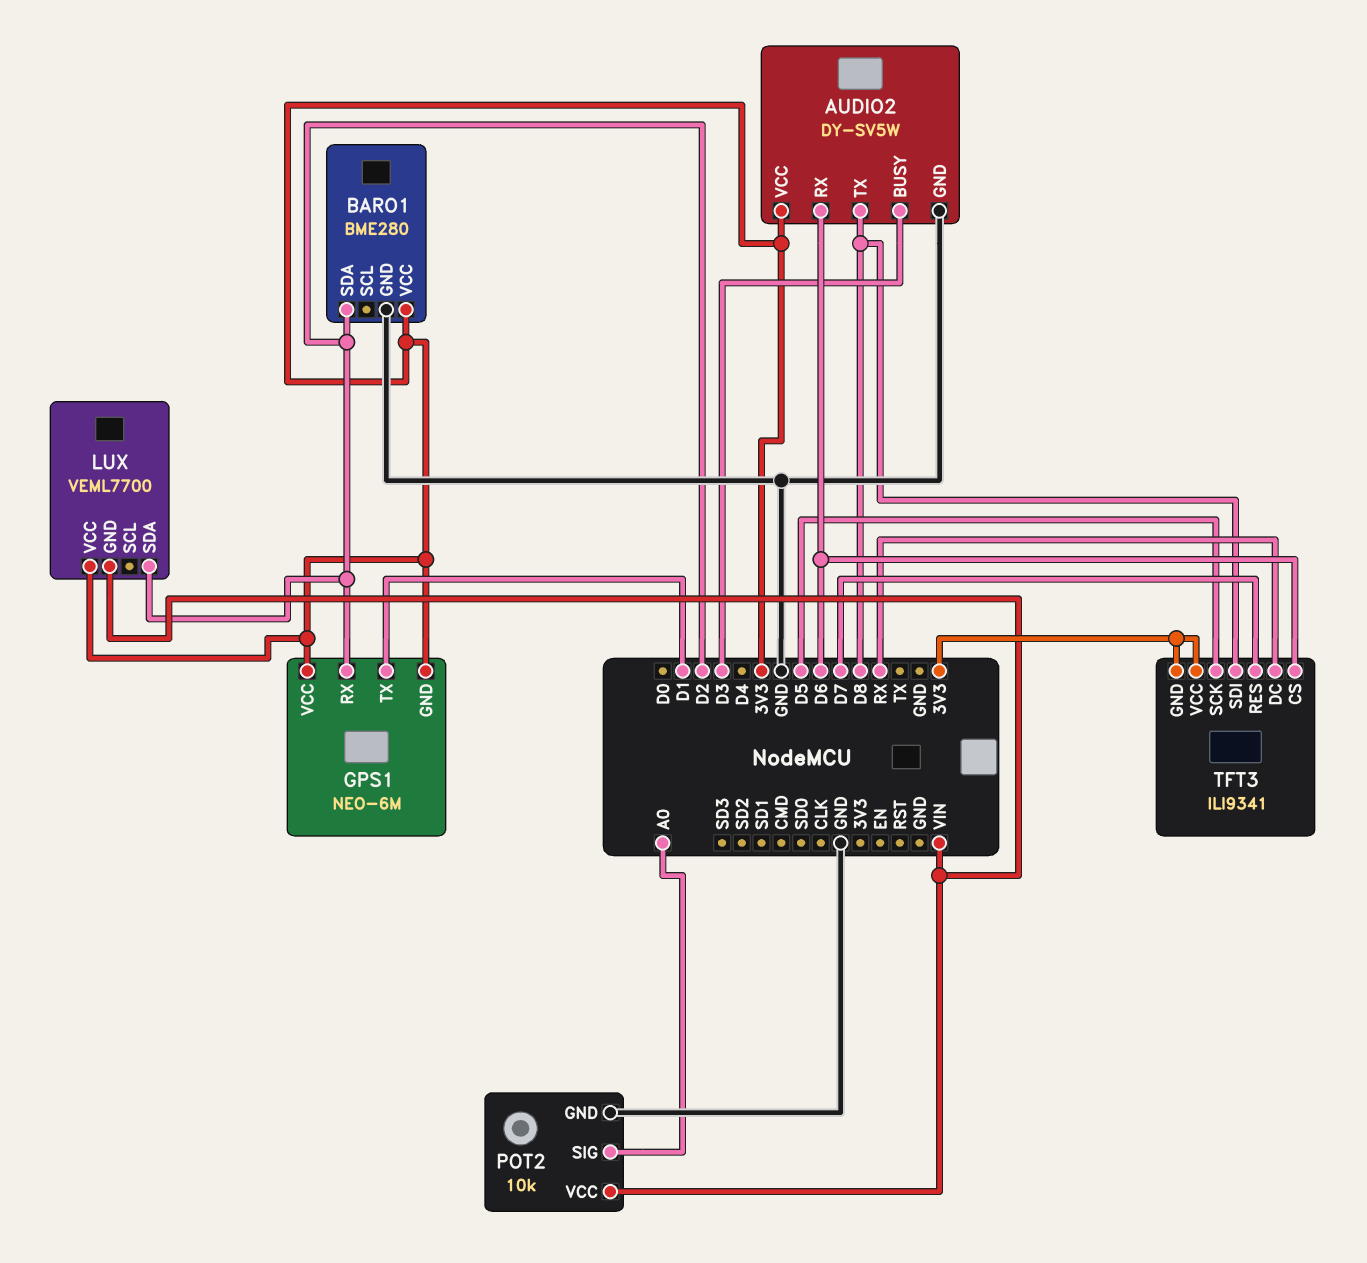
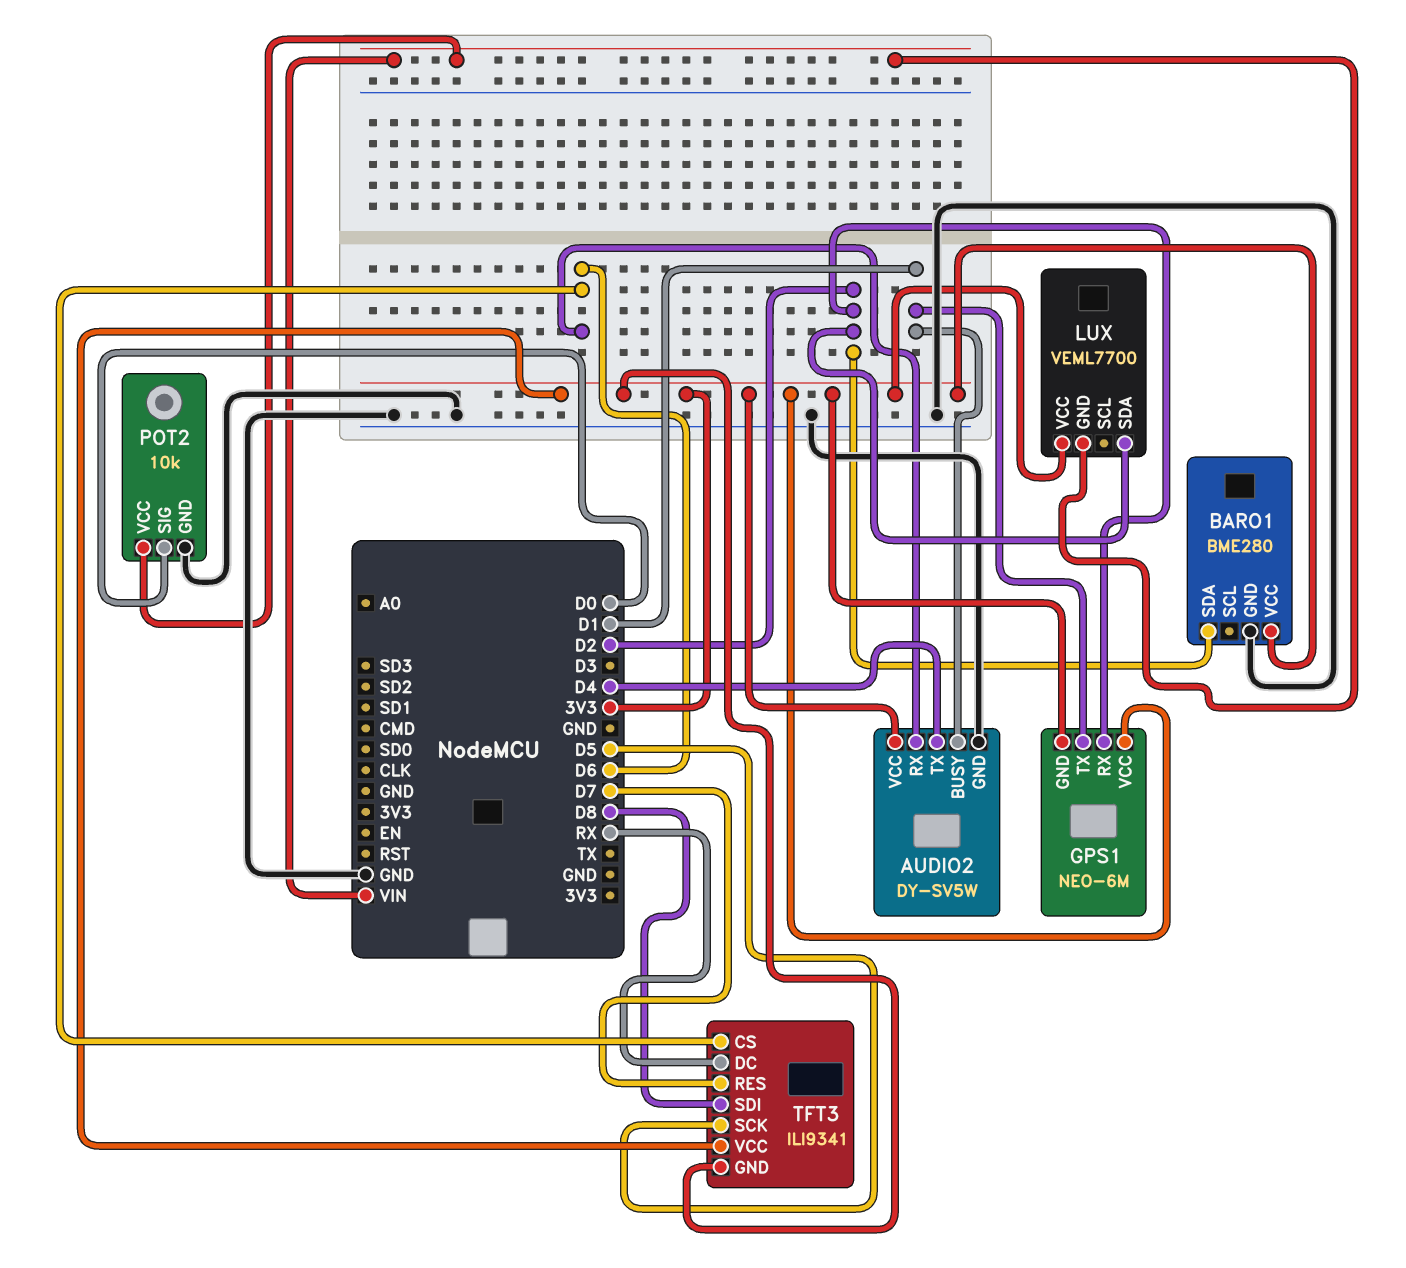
AUDIO2 pin BUSY: D3 -> D1
AUDIO2 pin TX: D8 -> D4
POT2 pin SIG: A0 -> D0

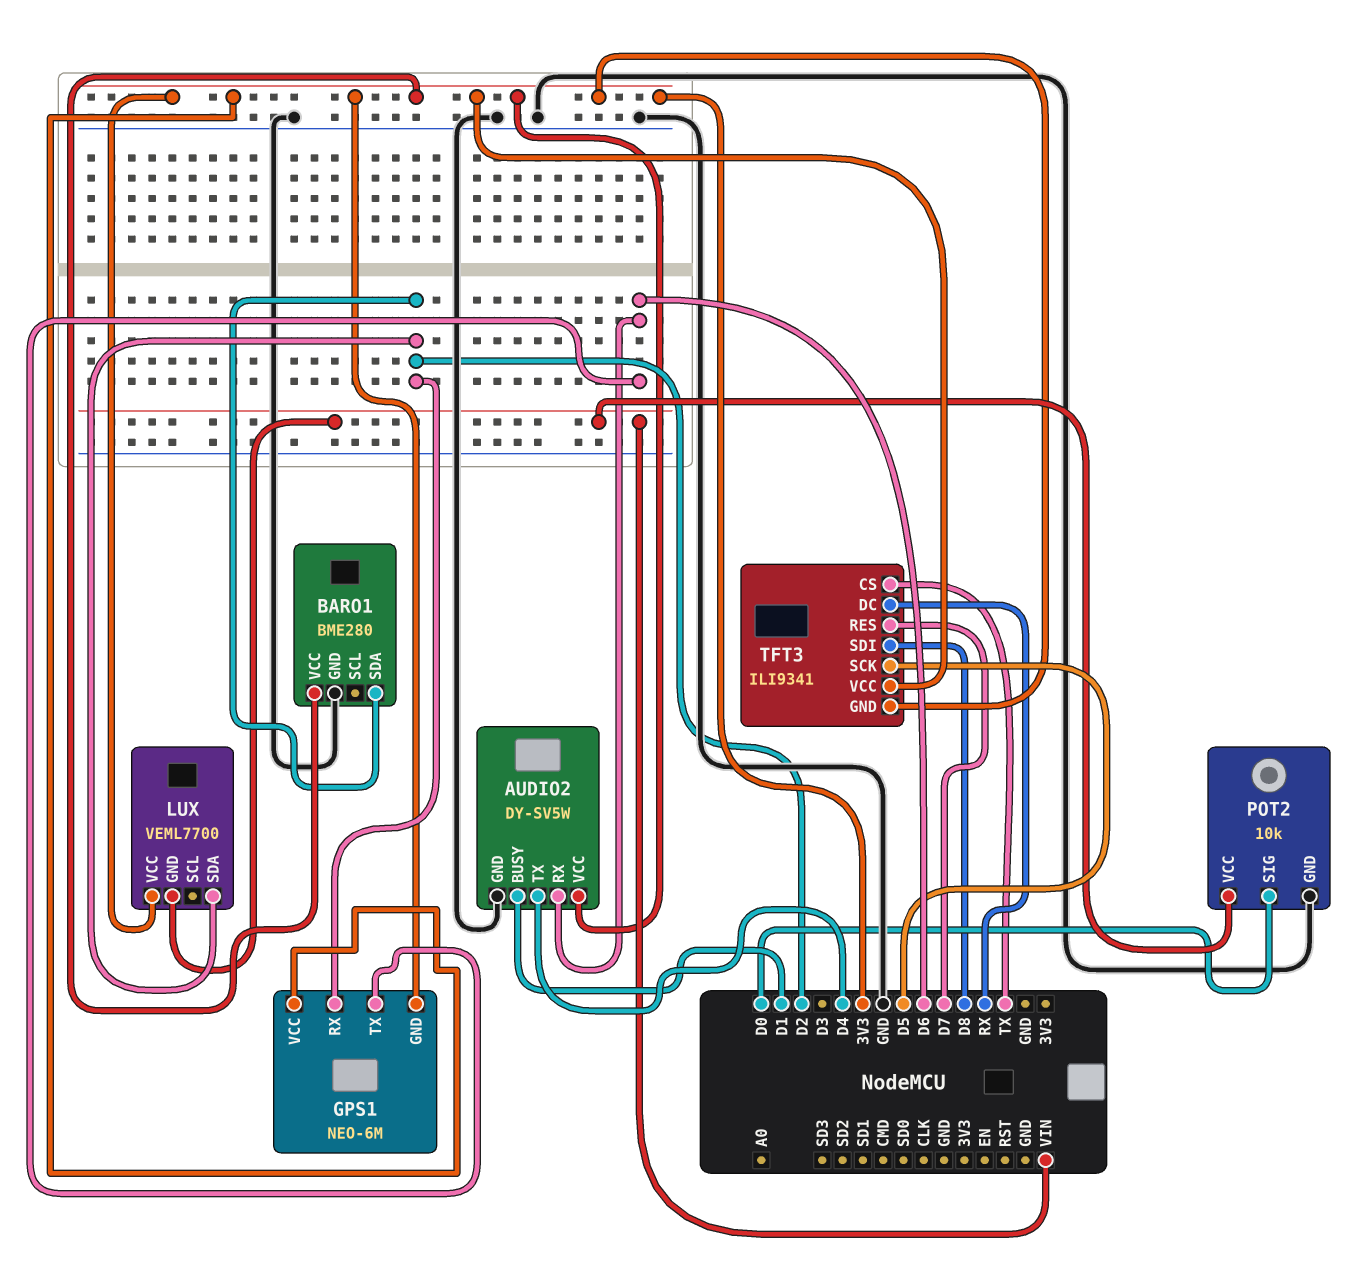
GPS1 pin TX: D1 -> D6
TFT3 pin CS: D6 -> TX

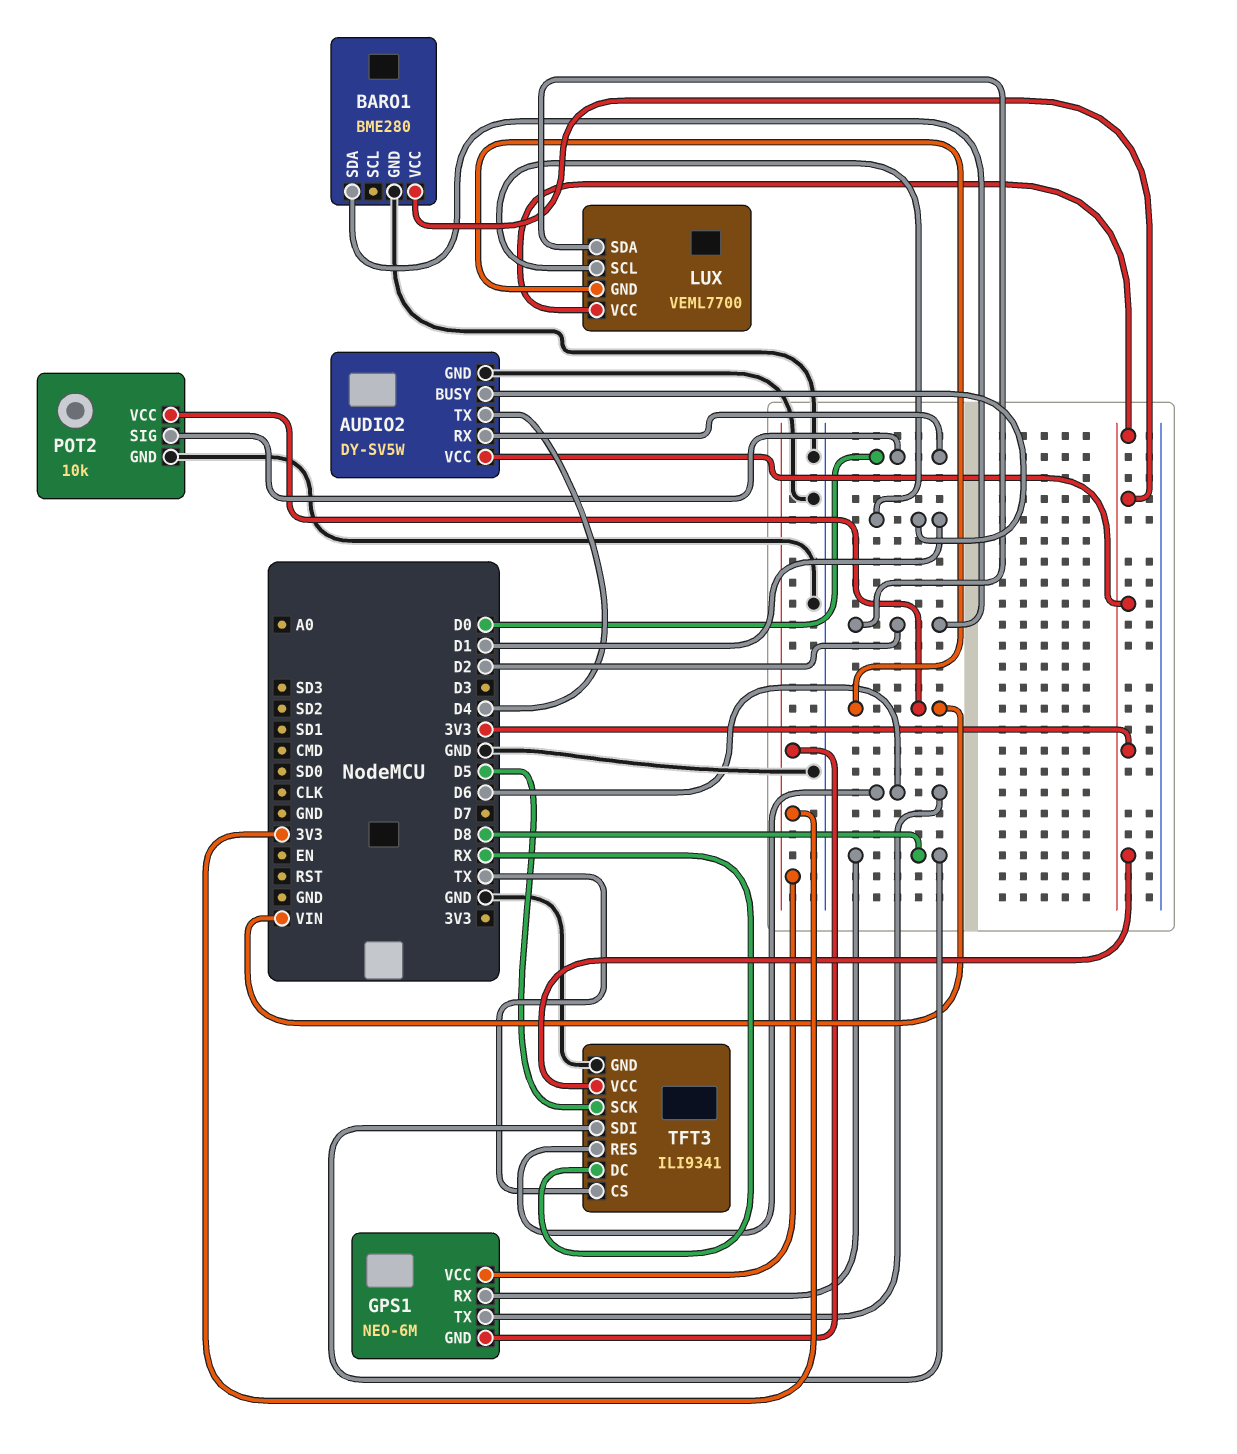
AUDIO2 pin RX: D6 -> D0
GPS1 pin RX: D2 -> D8
LUX pin SCL: none -> D1
TFT3 pin GND: 3V3 -> GND
TFT3 pin RES: D7 -> D6

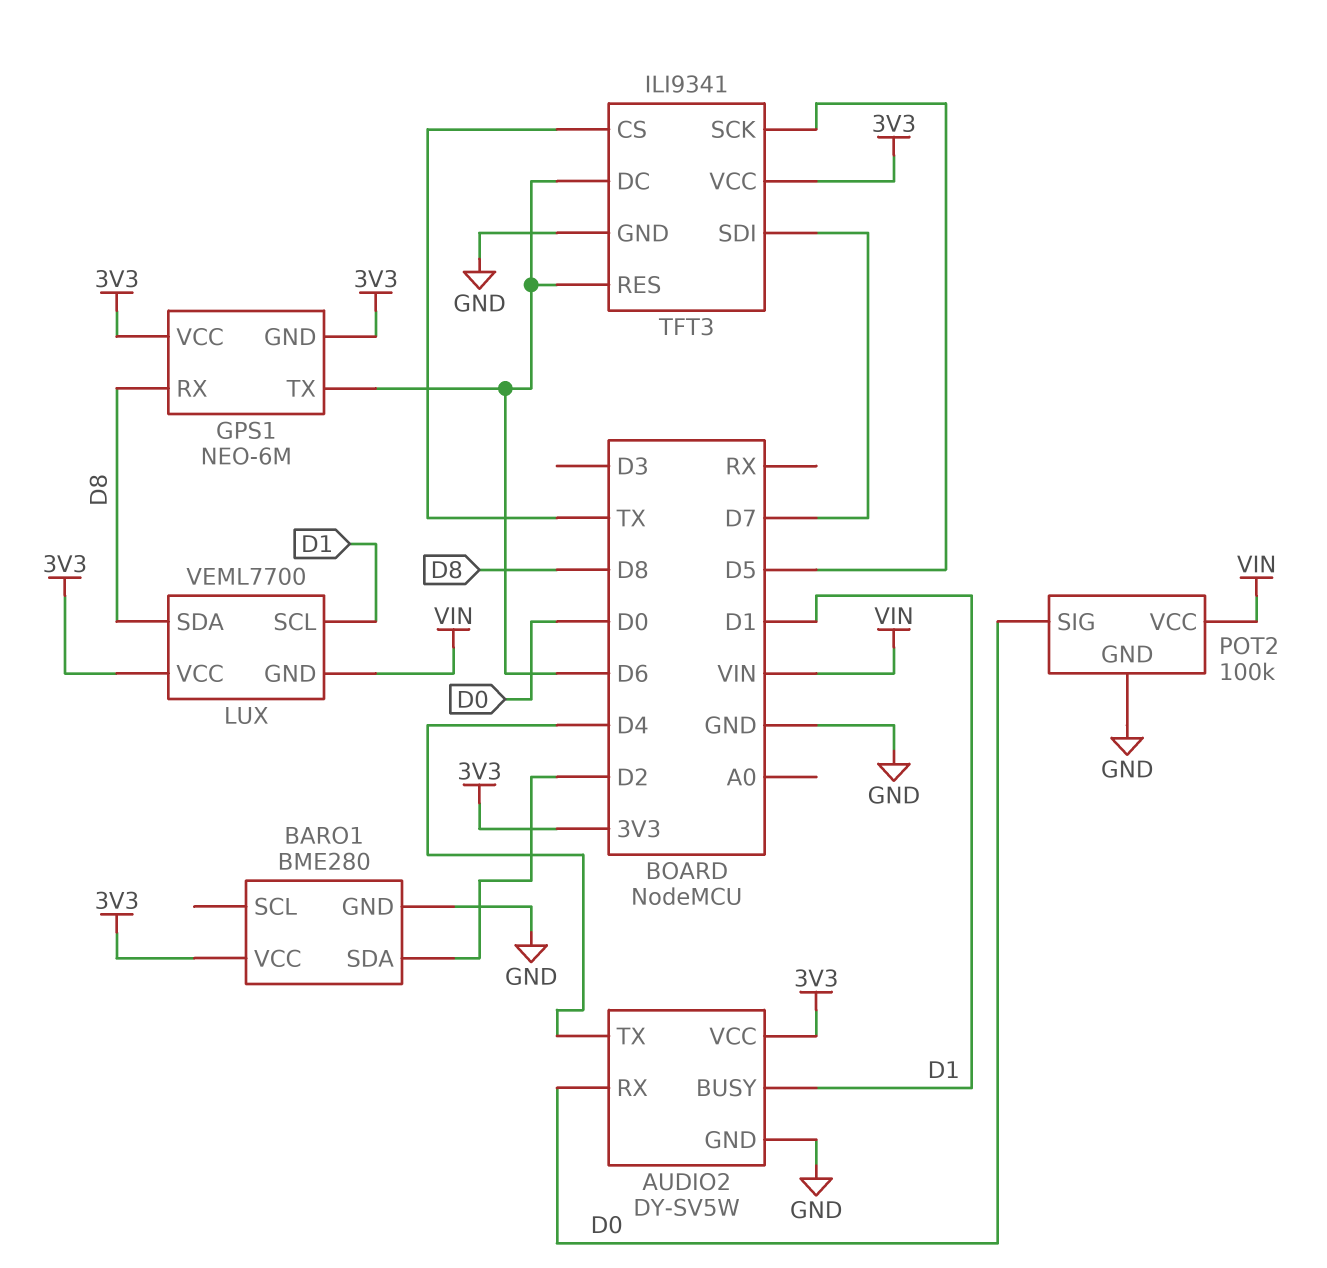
LUX pin SDA: D2 -> D8
POT2: 10k -> 100k
TFT3 pin DC: RX -> D6
TFT3 pin SDI: D8 -> D7

